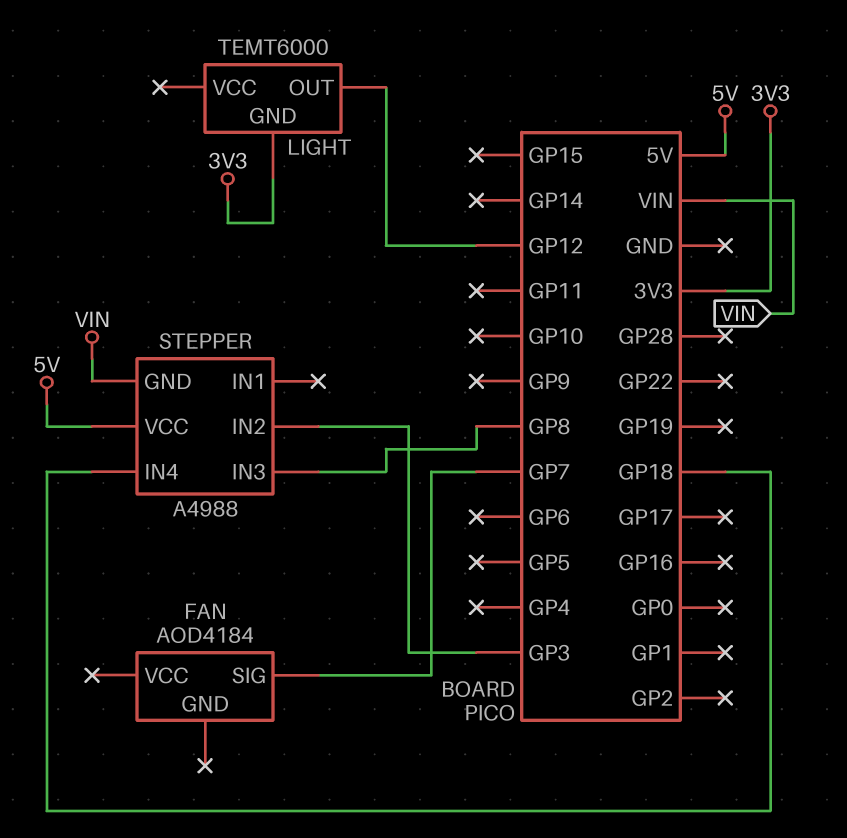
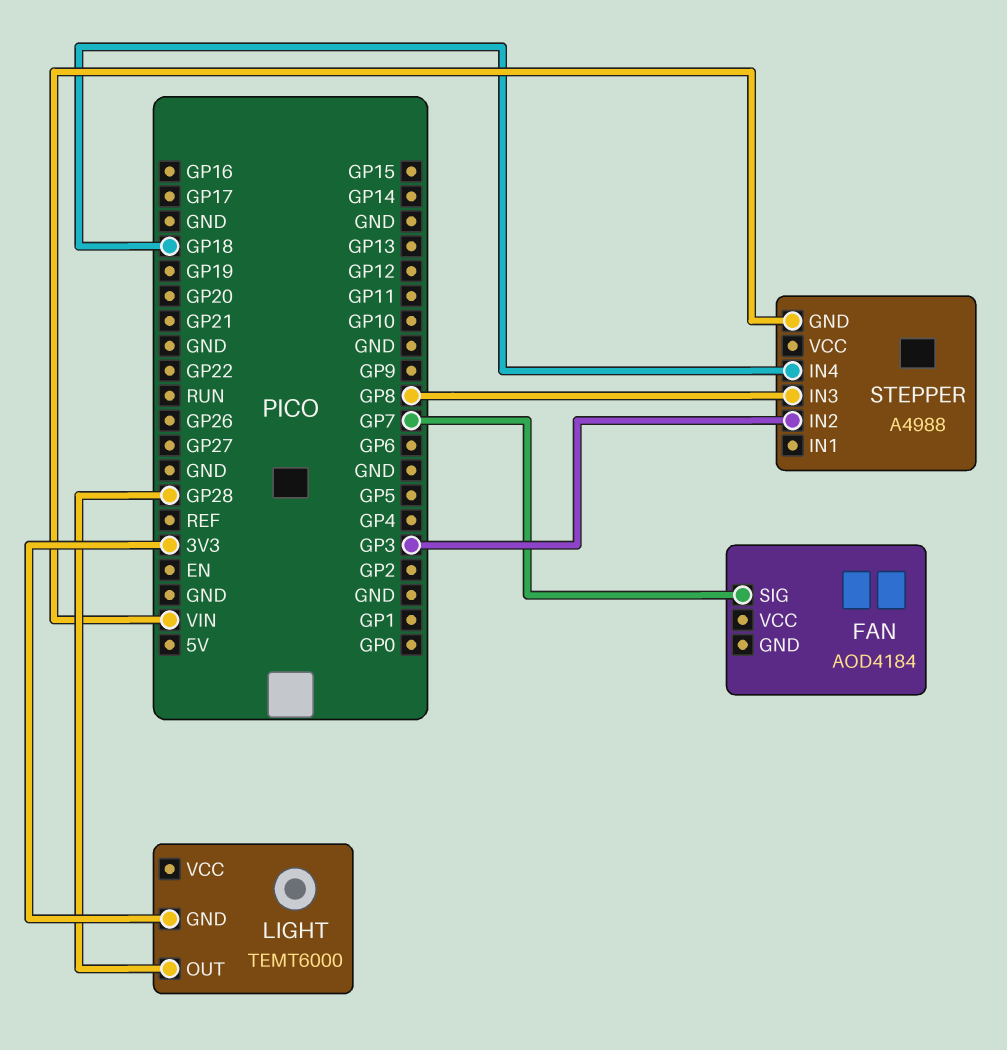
LIGHT pin OUT: GP12 -> GP28
STEPPER pin VCC: 5V -> none

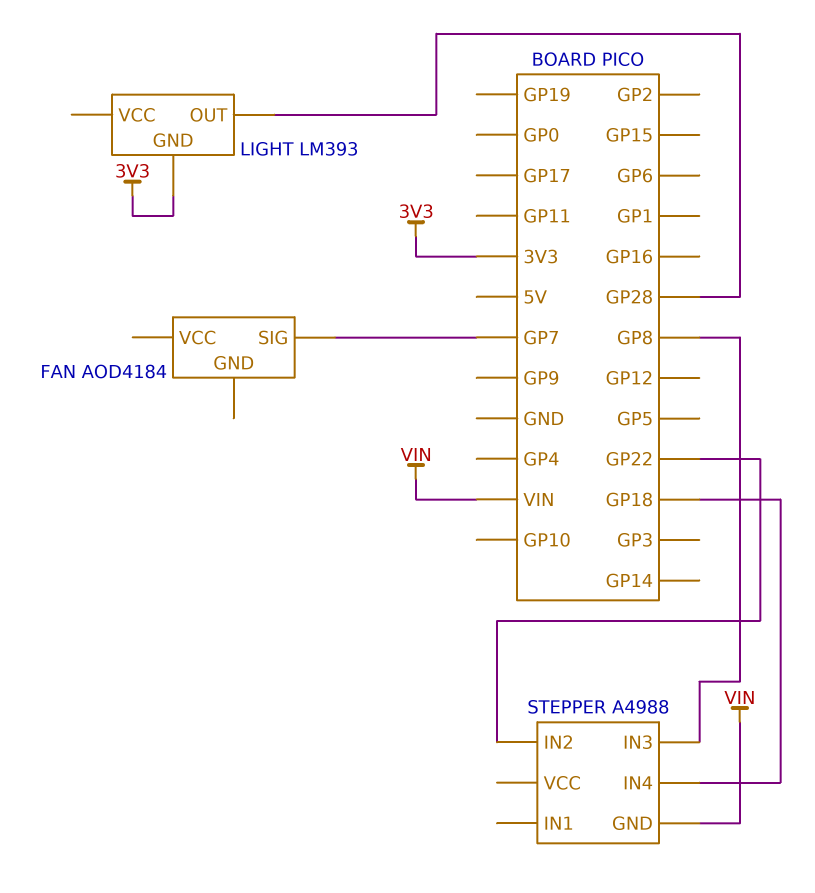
LIGHT: TEMT6000 -> LM393
STEPPER pin IN2: GP3 -> GP22

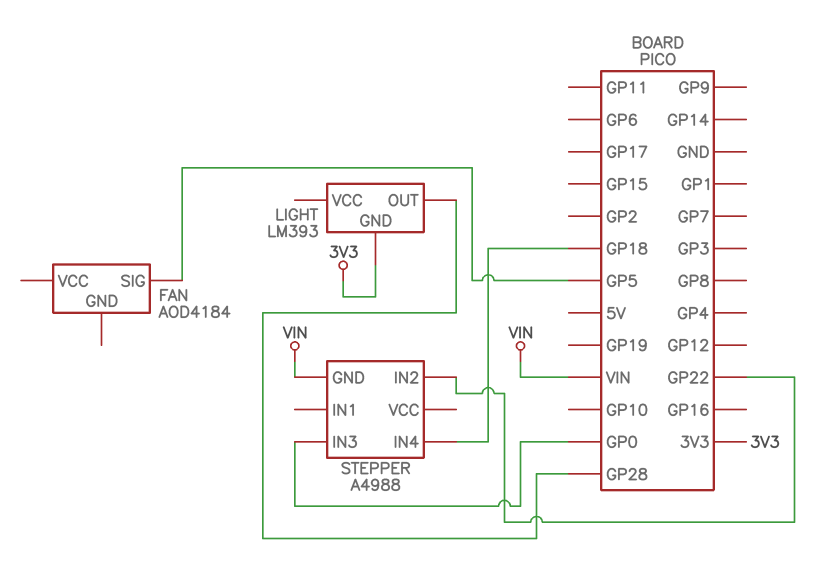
FAN pin SIG: GP7 -> GP5
STEPPER pin IN3: GP8 -> GP0

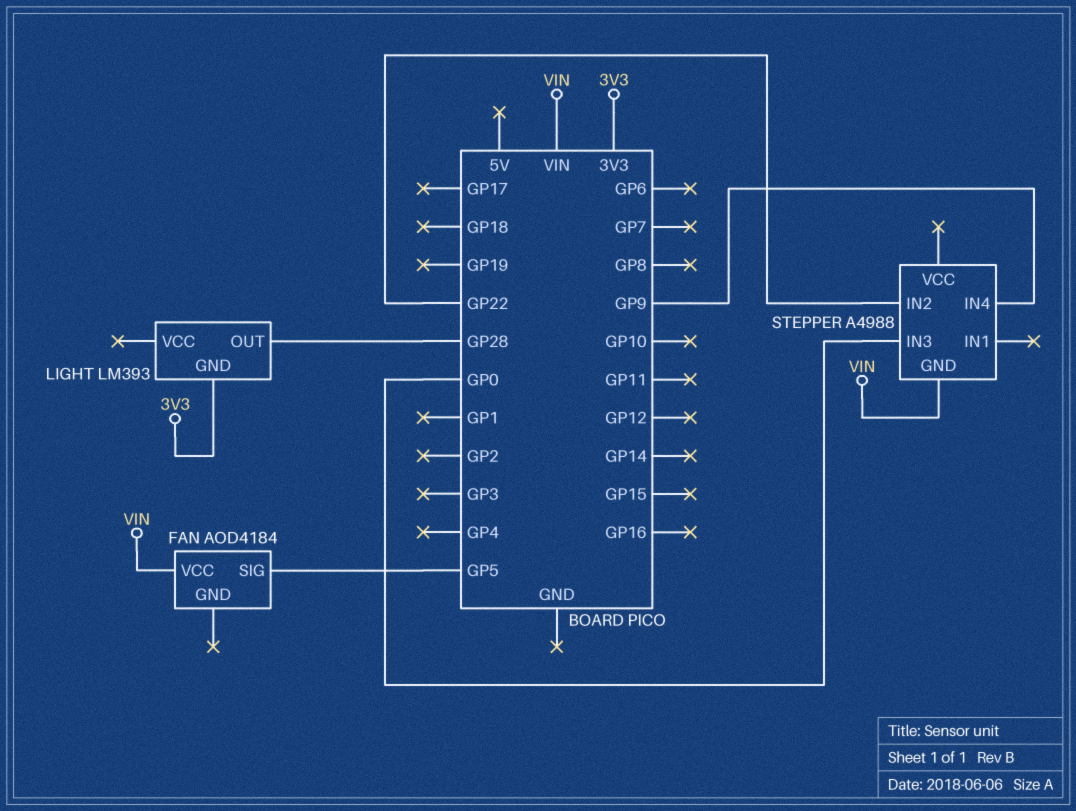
FAN pin VCC: none -> VIN
STEPPER pin IN4: GP18 -> GP9

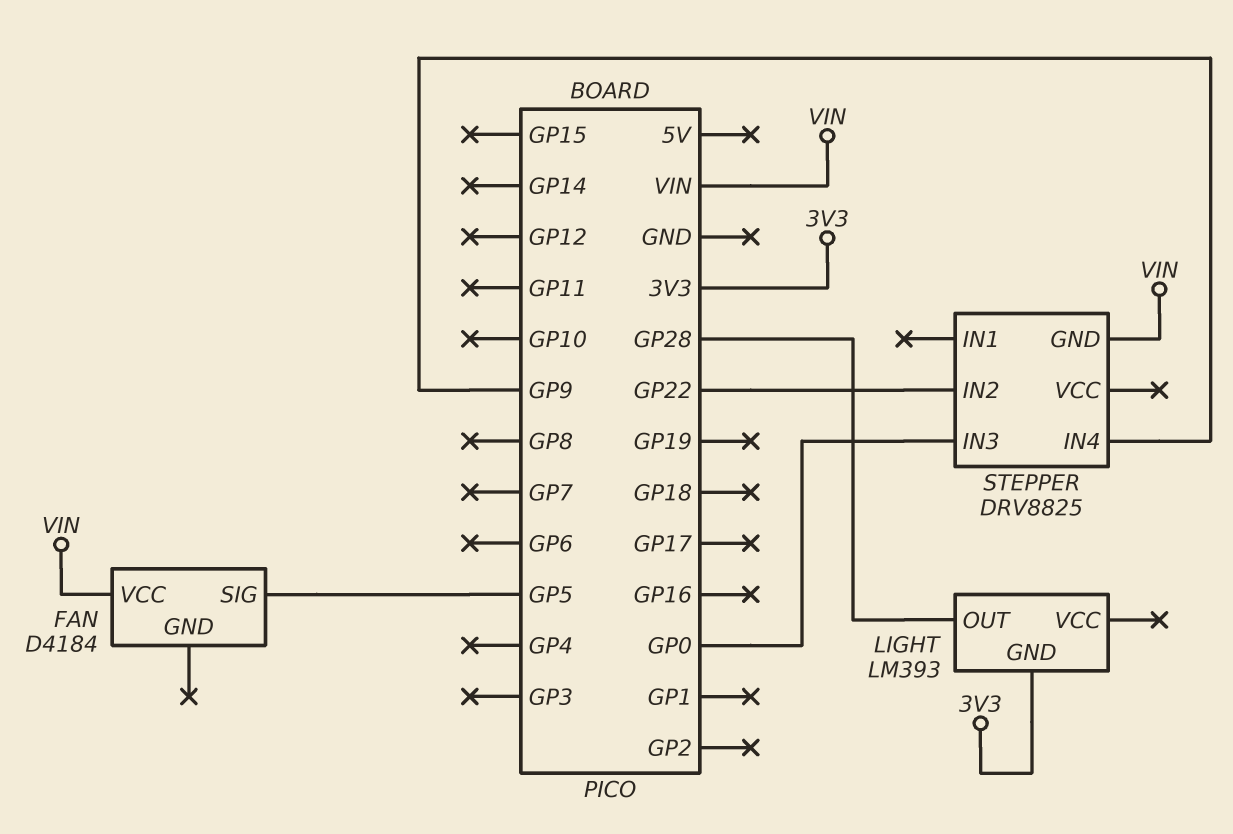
FAN: AOD4184 -> D4184
STEPPER: A4988 -> DRV8825

